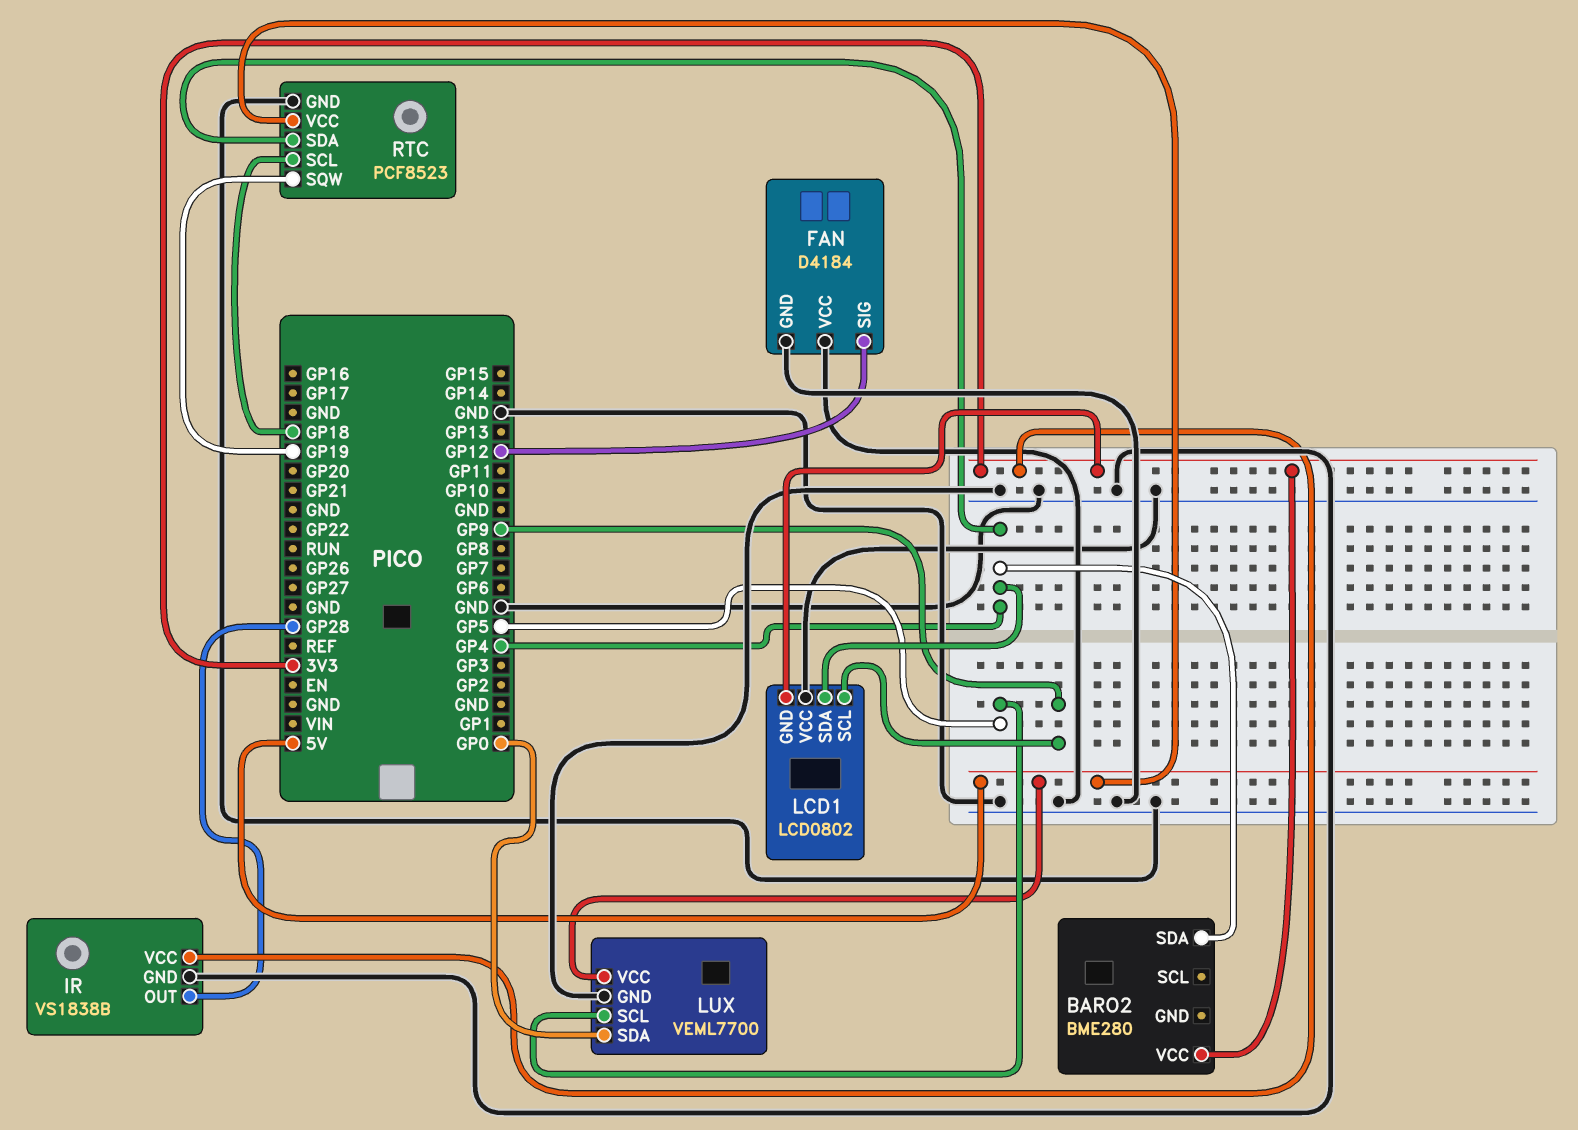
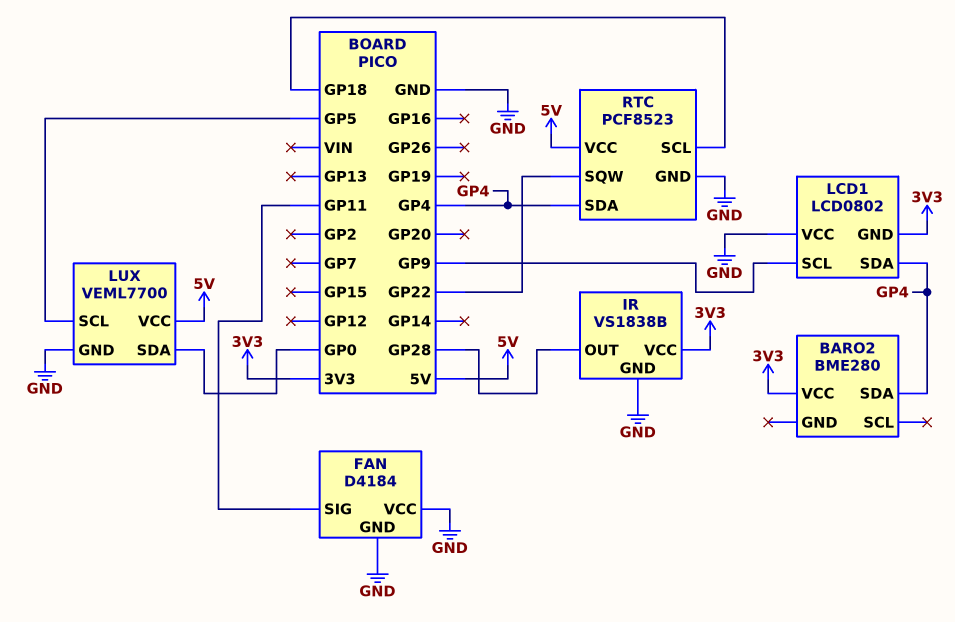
FAN pin SIG: GP12 -> GP11
RTC pin SQW: GP19 -> GP22

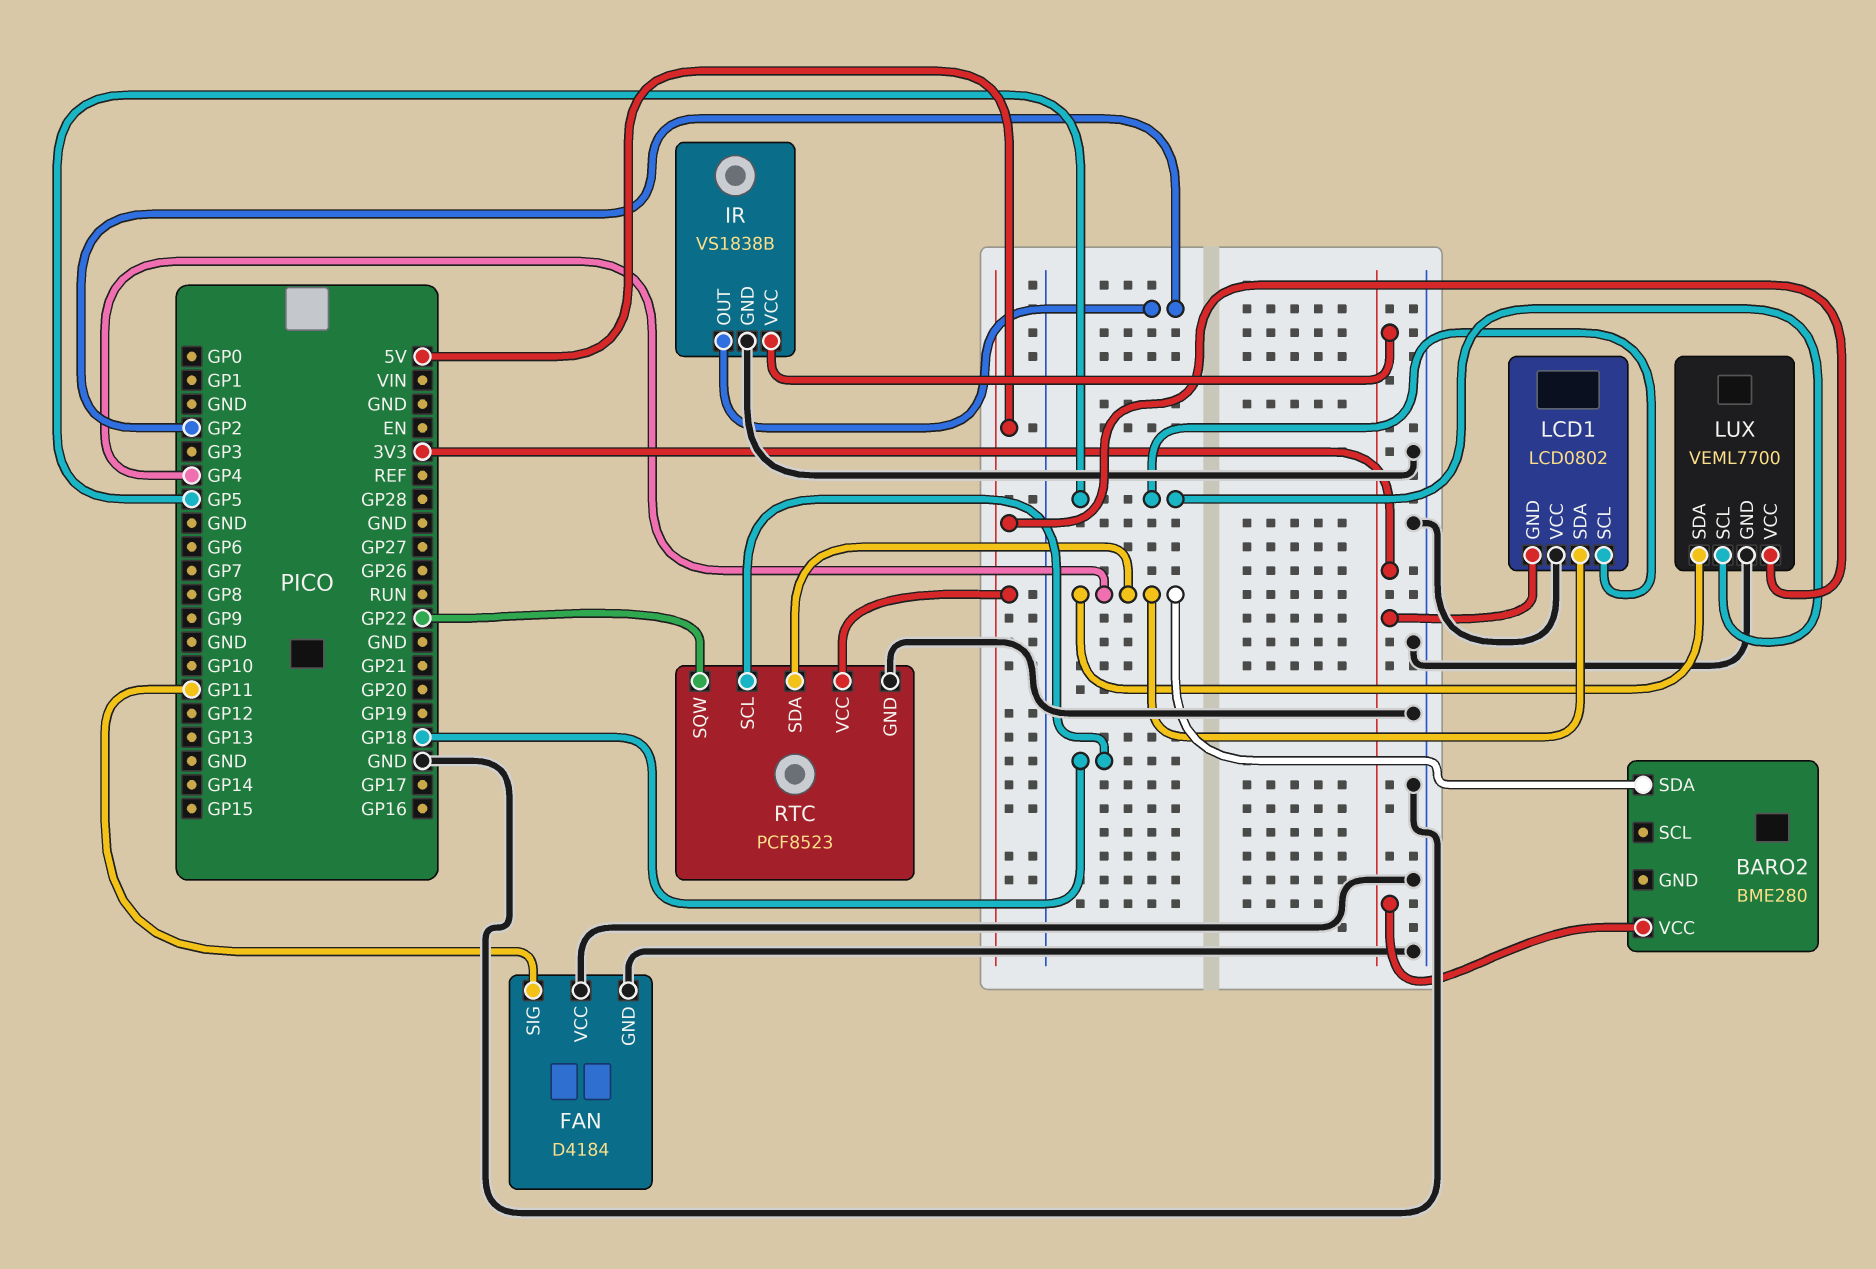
IR pin OUT: GP28 -> GP2
LCD1 pin SCL: GP9 -> GP5
LUX pin SDA: GP0 -> GP4

